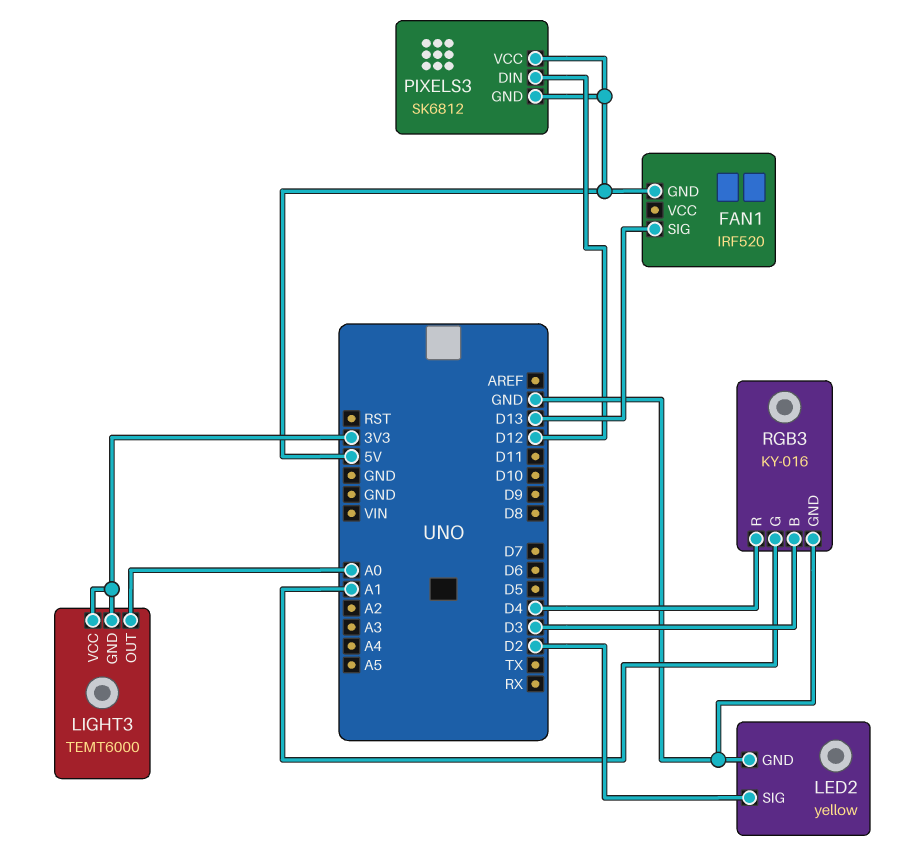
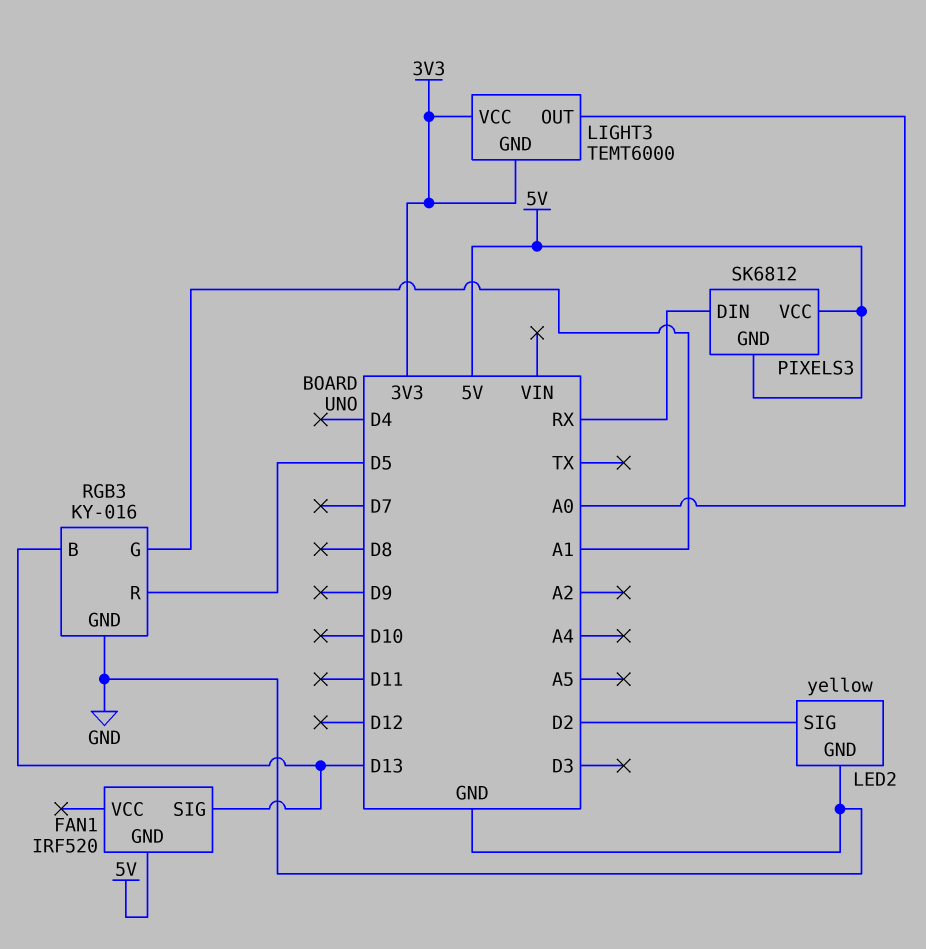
PIXELS3 pin DIN: D12 -> RX
RGB3 pin B: D3 -> D13
RGB3 pin R: D4 -> D5

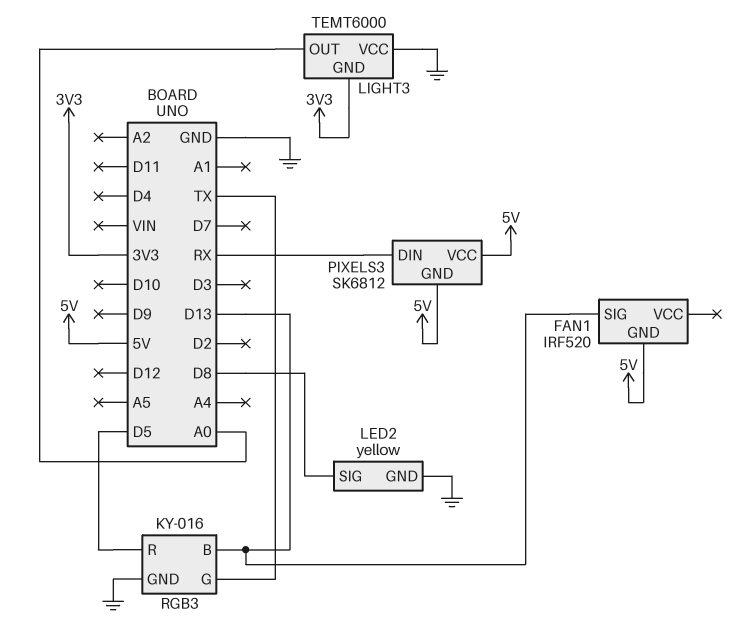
LED2 pin SIG: D2 -> D8
LIGHT3 pin VCC: 3V3 -> GND
RGB3 pin G: A1 -> TX

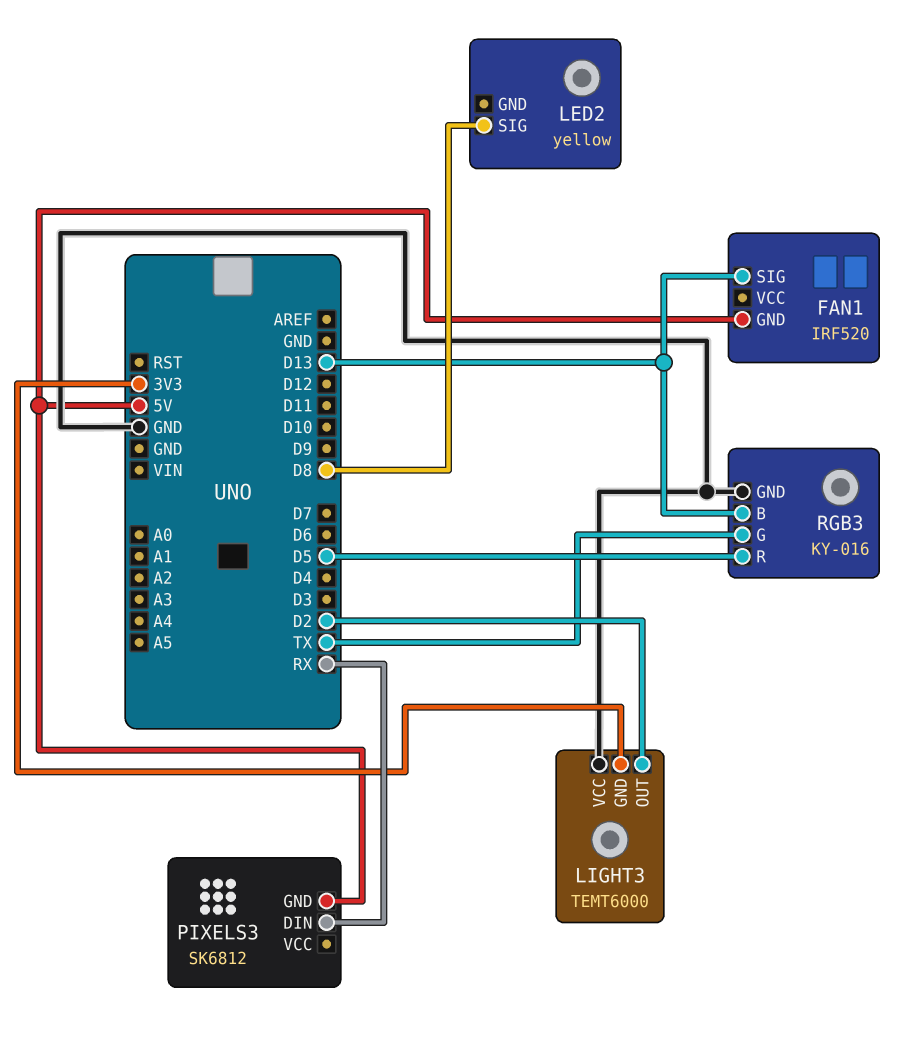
LED2 pin GND: GND -> none
LIGHT3 pin OUT: A0 -> D2
PIXELS3 pin VCC: 5V -> none

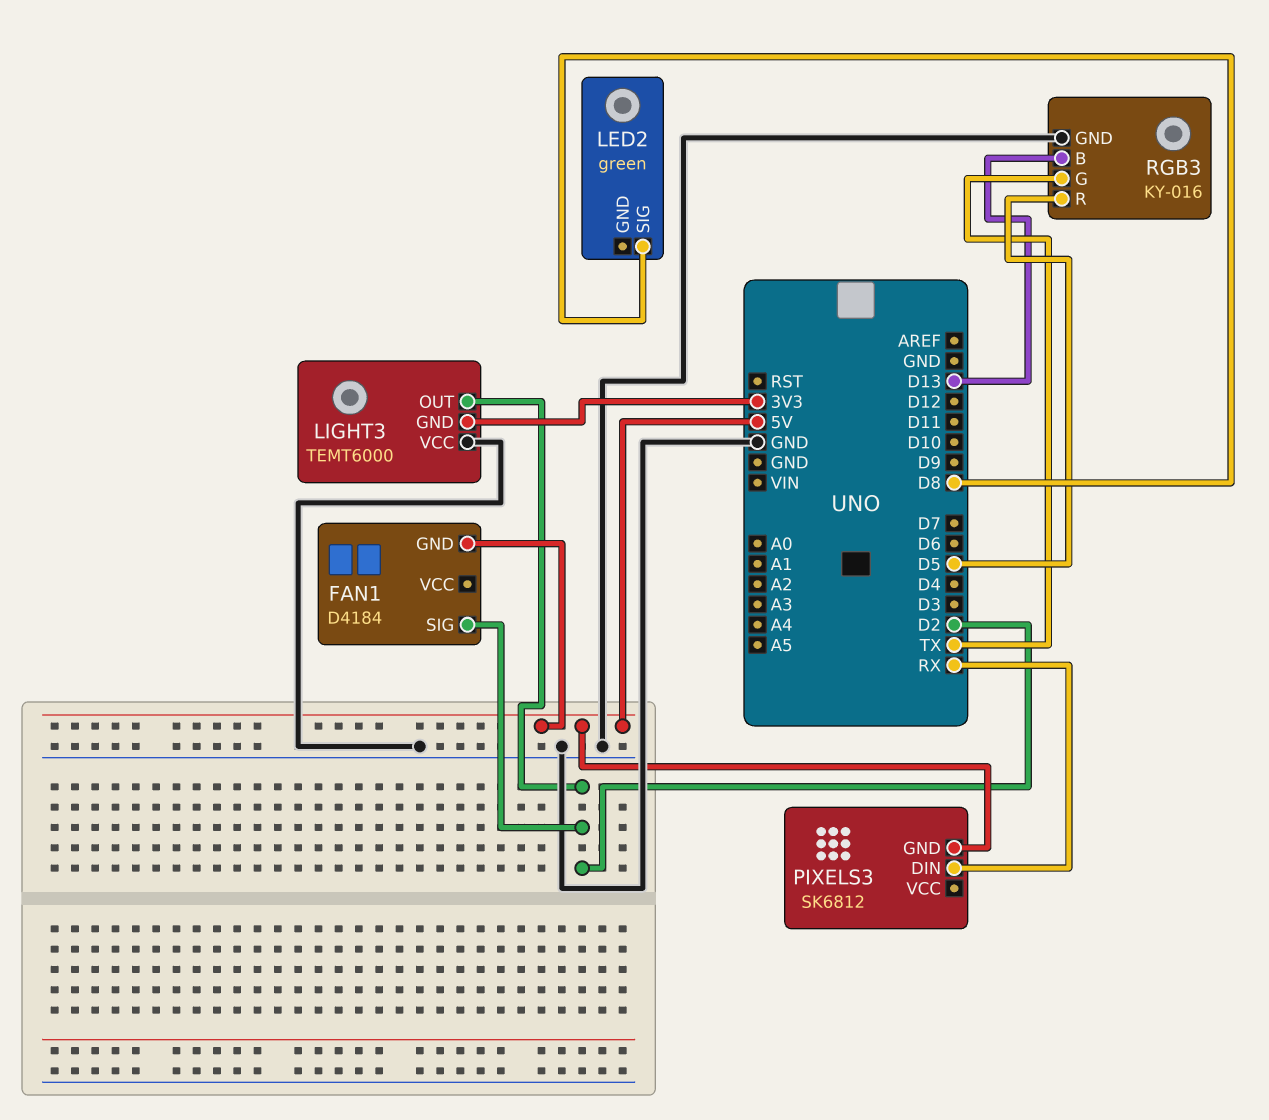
FAN1: IRF520 -> D4184
FAN1 pin SIG: D13 -> D2
LED2: yellow -> green

